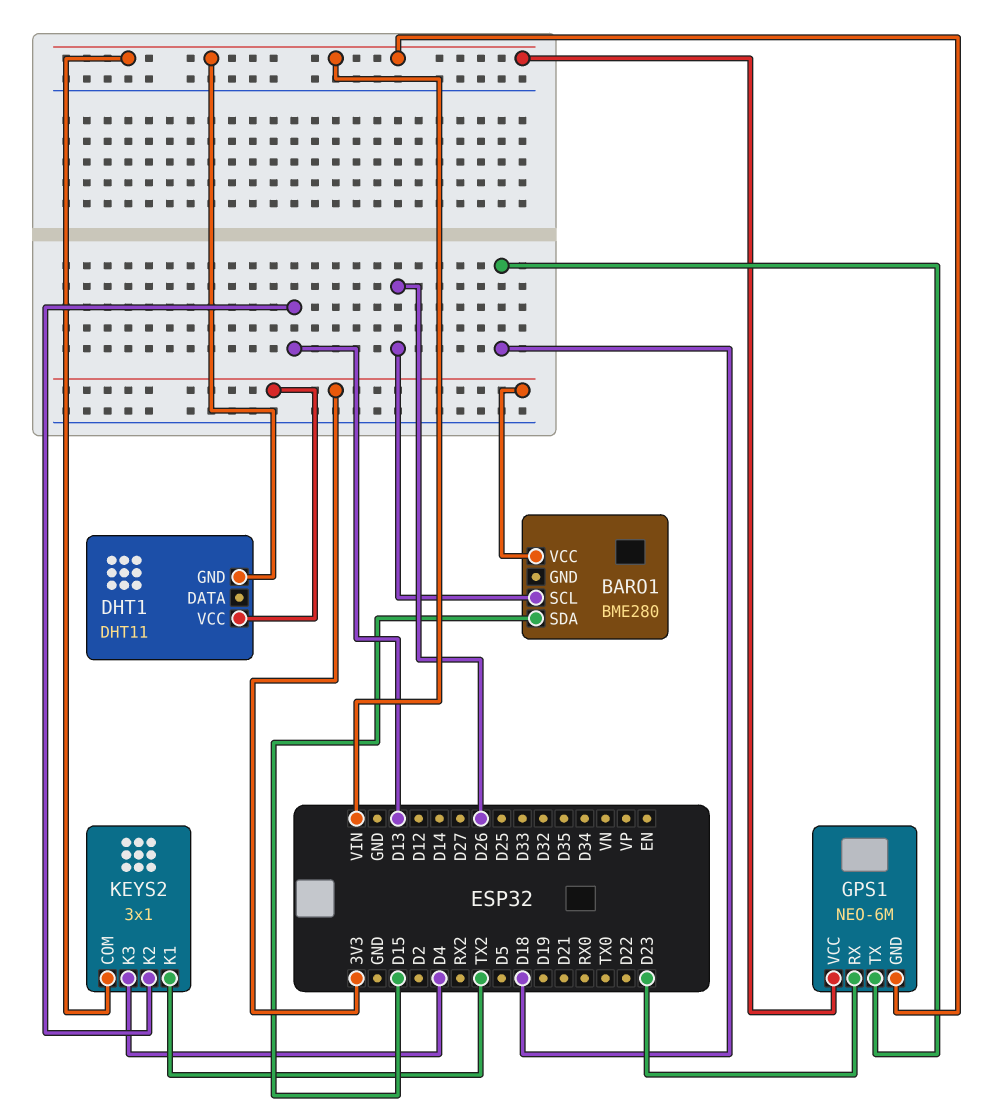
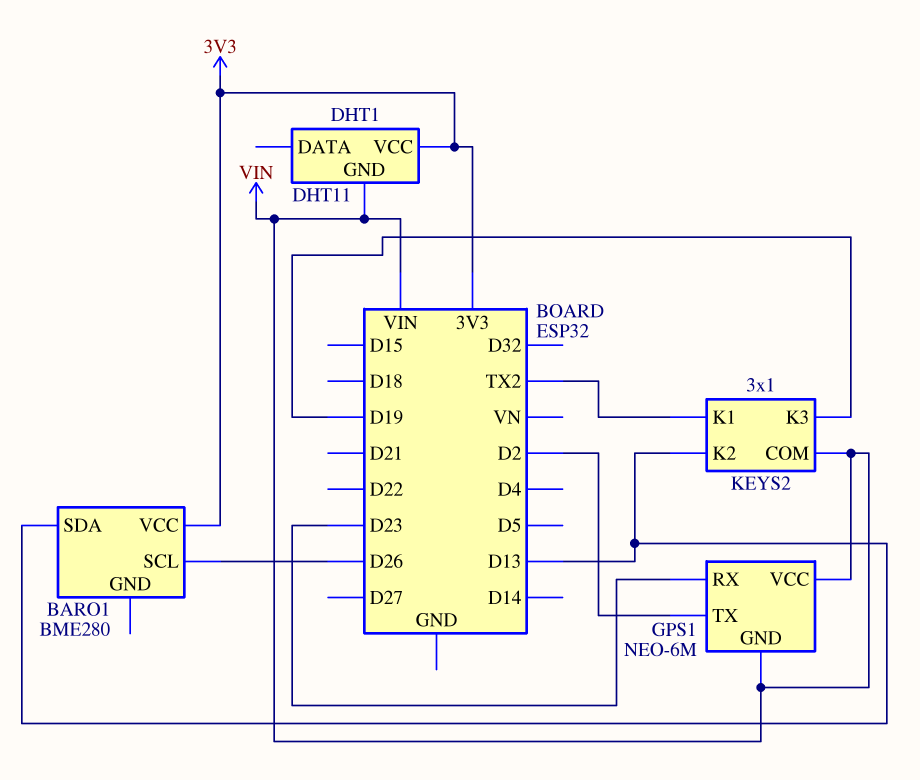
BARO1 pin SDA: D15 -> D13
GPS1 pin TX: D18 -> D2
KEYS2 pin K3: D4 -> D19

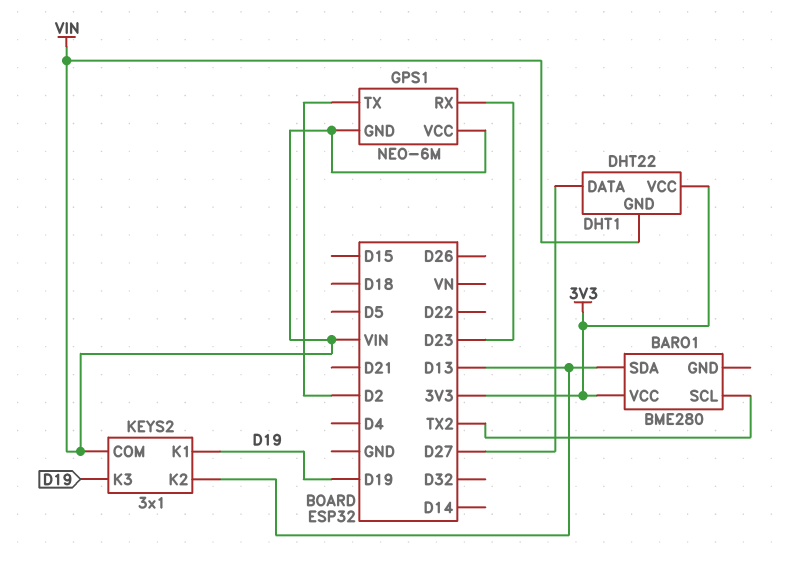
BARO1 pin SCL: D26 -> TX2
DHT1: DHT11 -> DHT22
DHT1 pin DATA: none -> D27
KEYS2 pin K1: TX2 -> D19

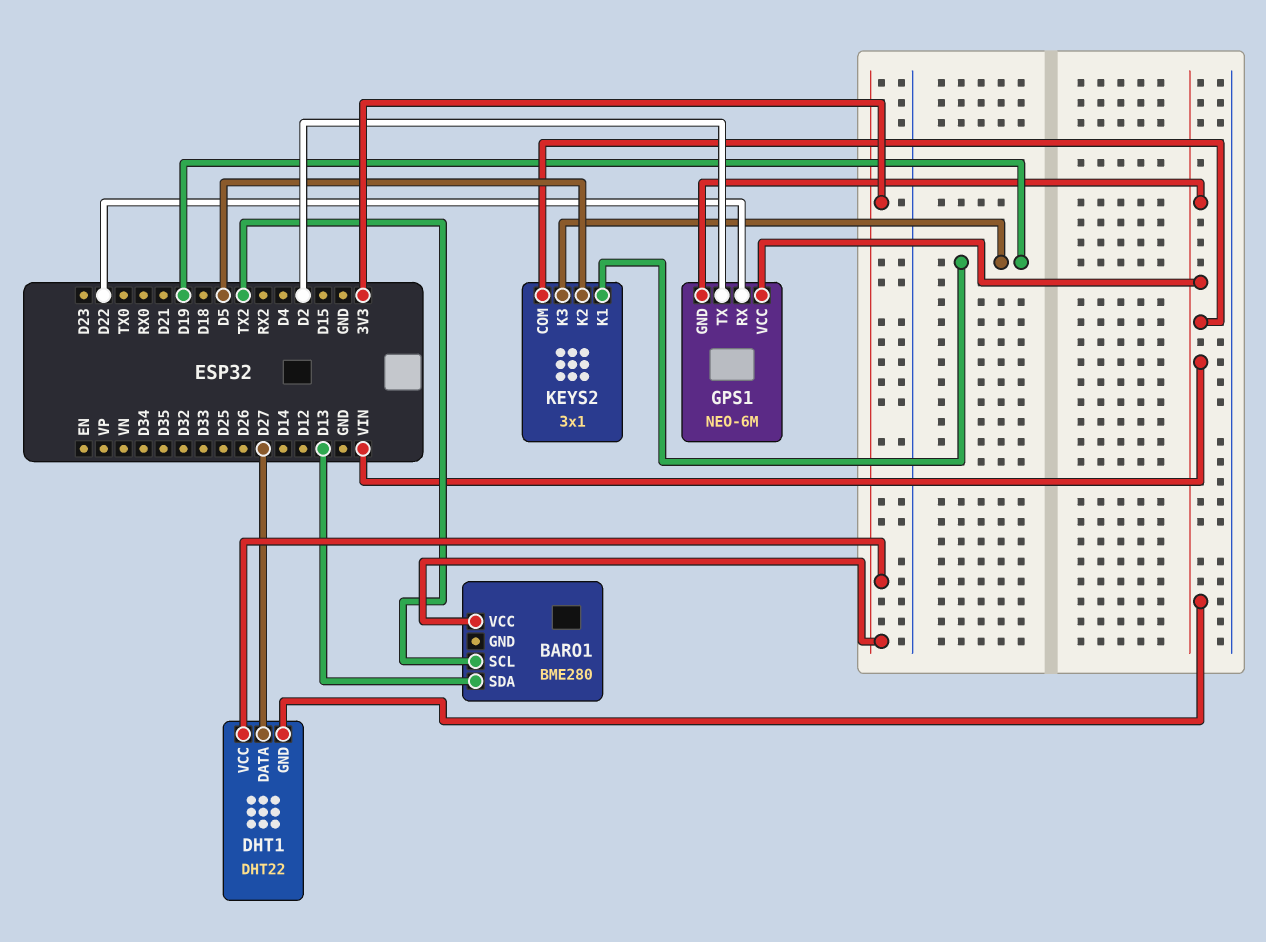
GPS1 pin RX: D23 -> D22
KEYS2 pin K2: D13 -> D5

